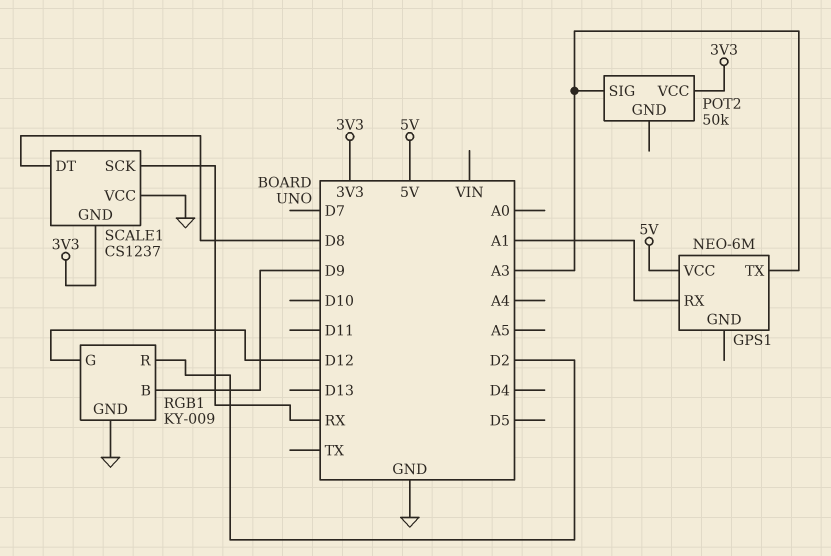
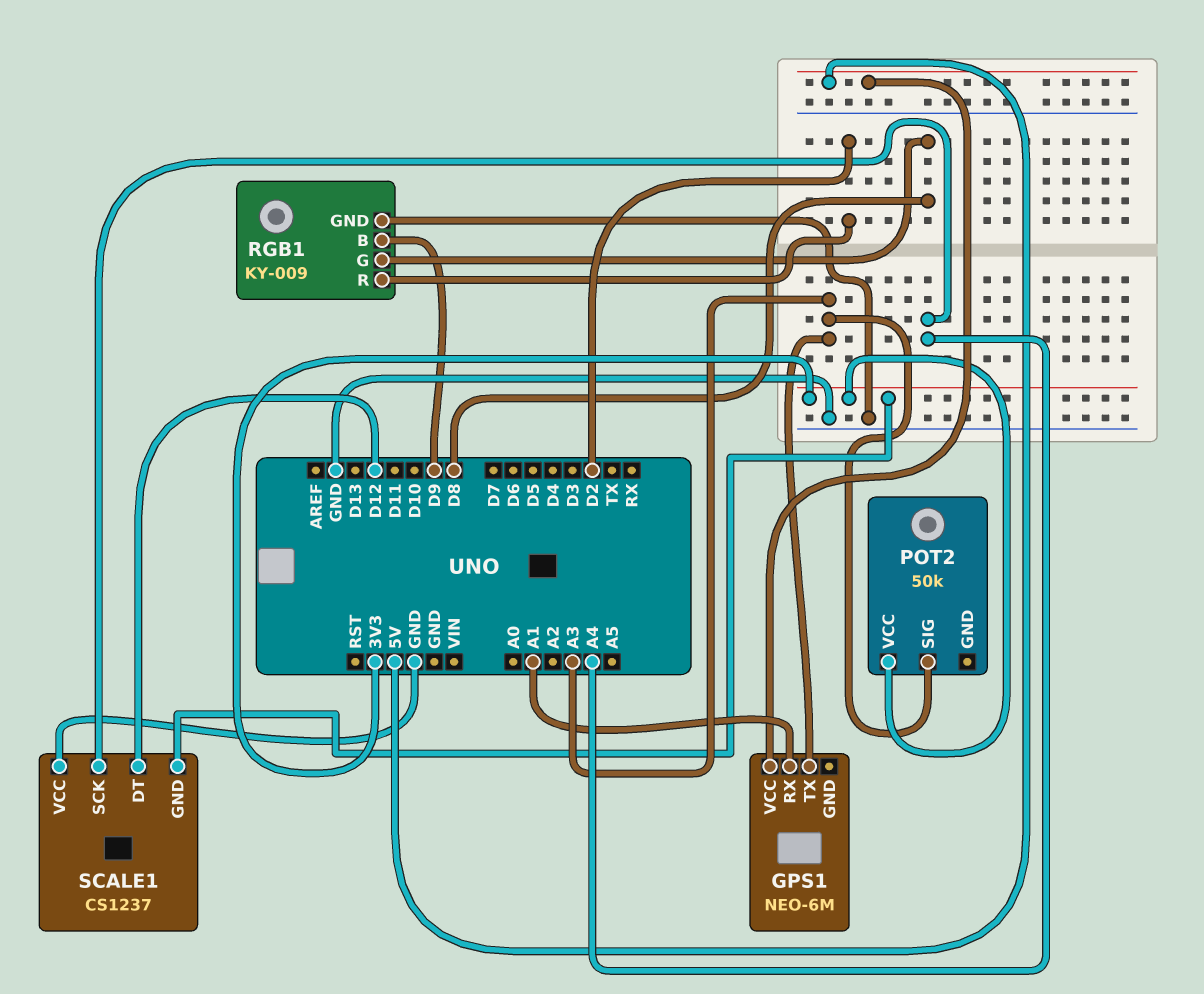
RGB1 pin G: D12 -> D8
SCALE1 pin DT: D8 -> D12
SCALE1 pin SCK: RX -> A4

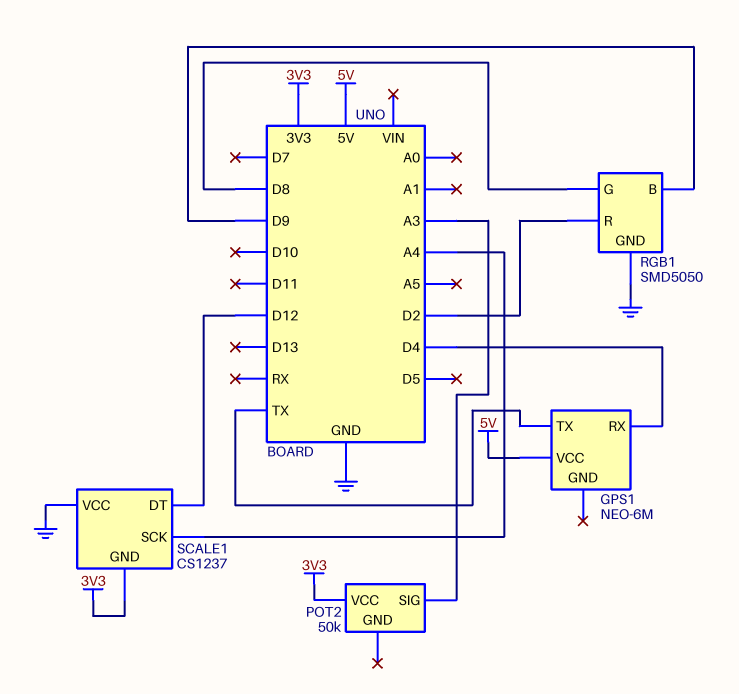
GPS1 pin RX: A1 -> D4
GPS1 pin TX: A3 -> TX
RGB1: KY-009 -> SMD5050

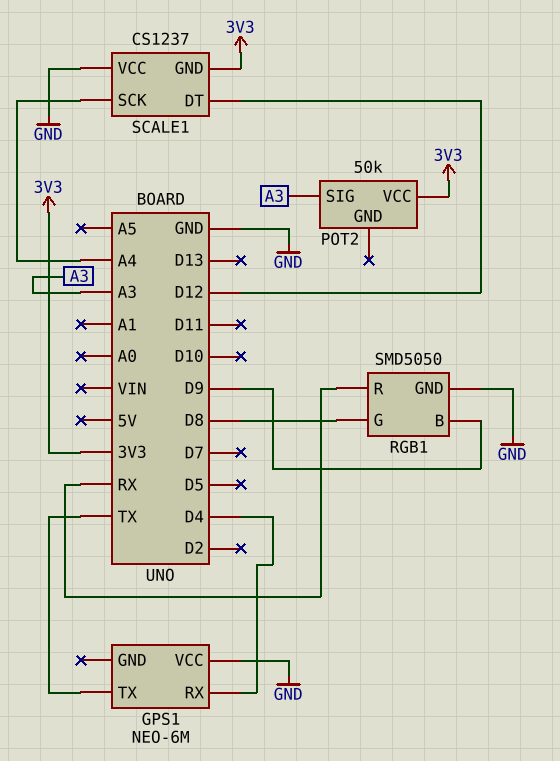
GPS1 pin VCC: 5V -> GND
RGB1 pin R: D2 -> RX

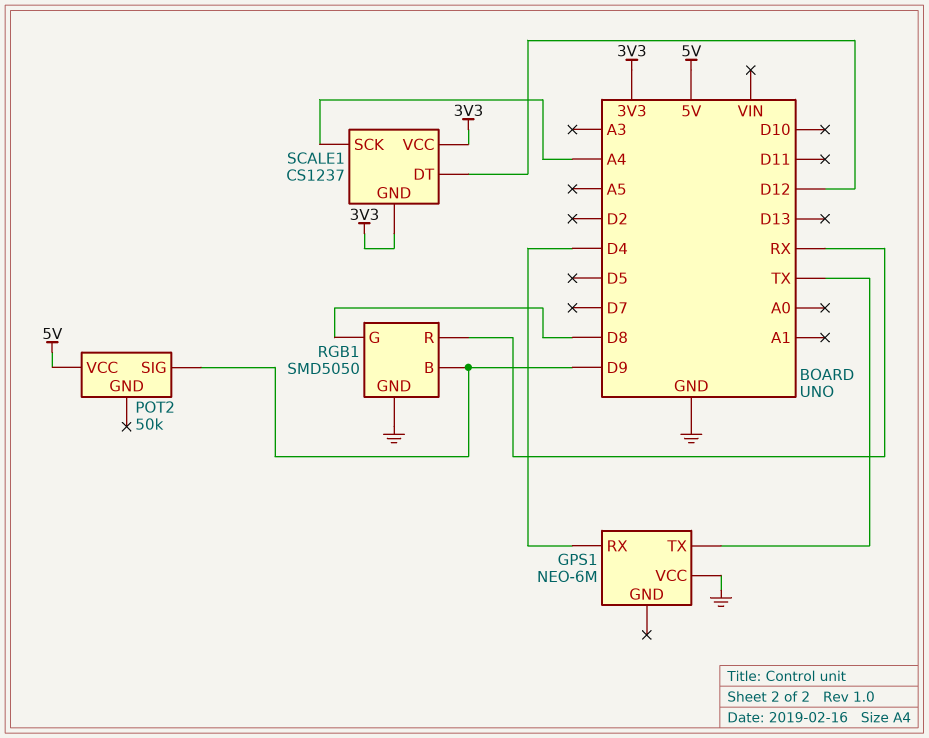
POT2 pin SIG: A3 -> D9
POT2 pin VCC: 3V3 -> 5V
SCALE1 pin VCC: GND -> 3V3

